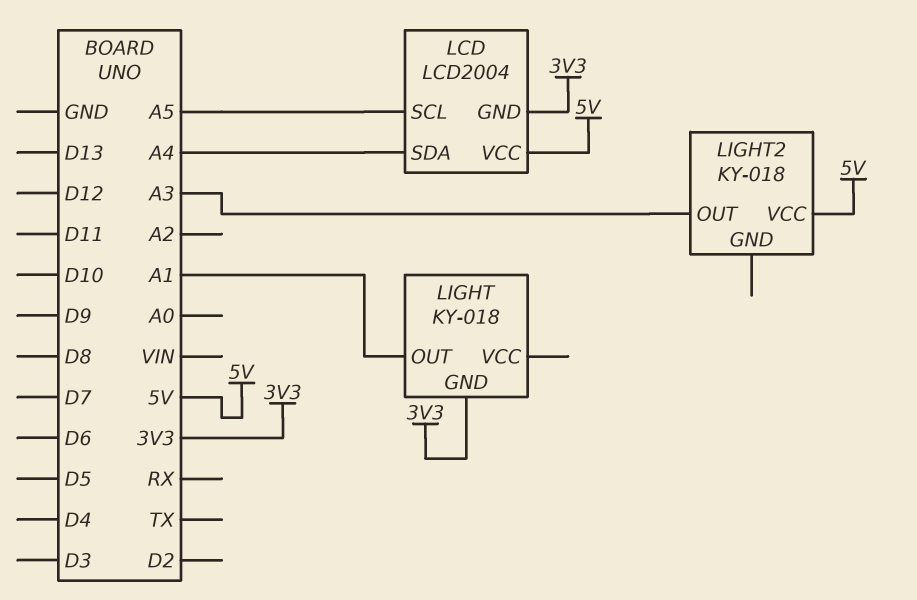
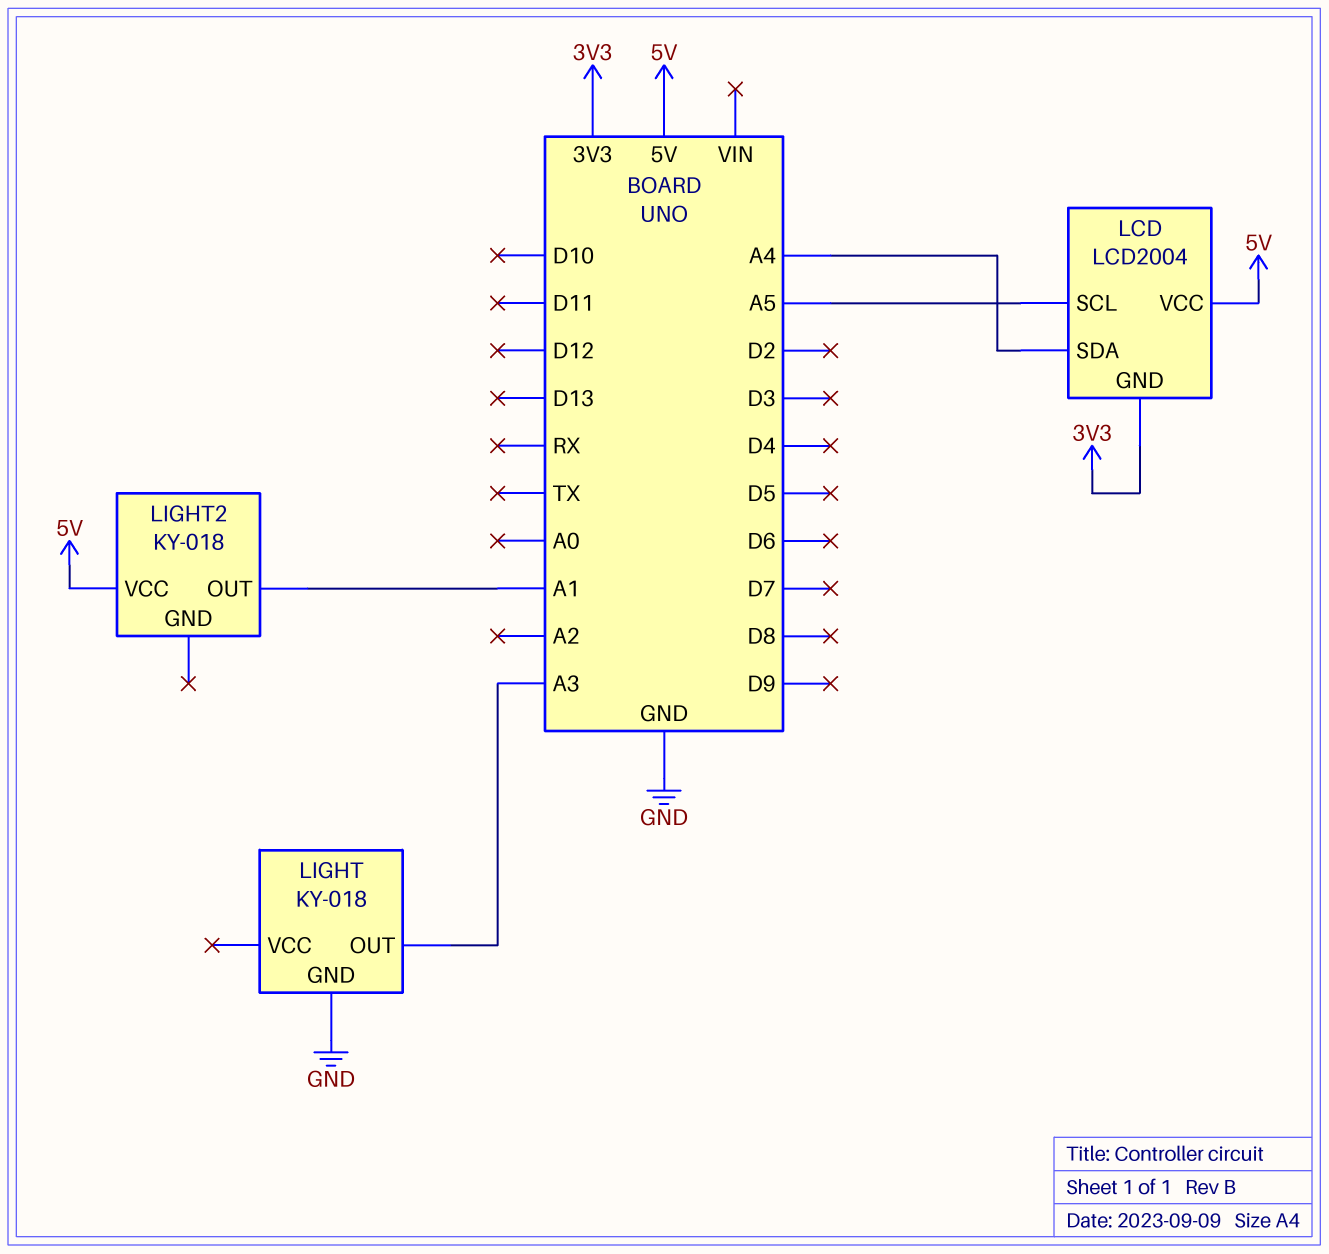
LIGHT pin GND: 3V3 -> GND
LIGHT pin OUT: A1 -> A3
LIGHT2 pin OUT: A3 -> A1

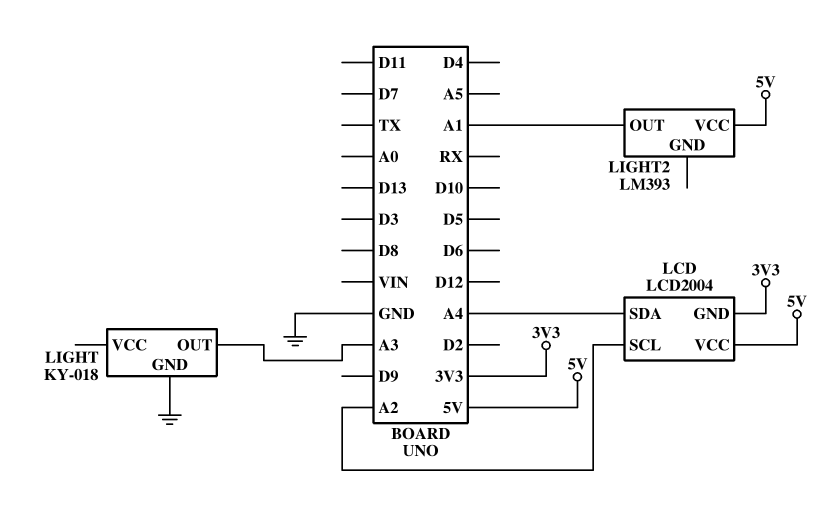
LCD pin SCL: A5 -> A2
LIGHT2: KY-018 -> LM393

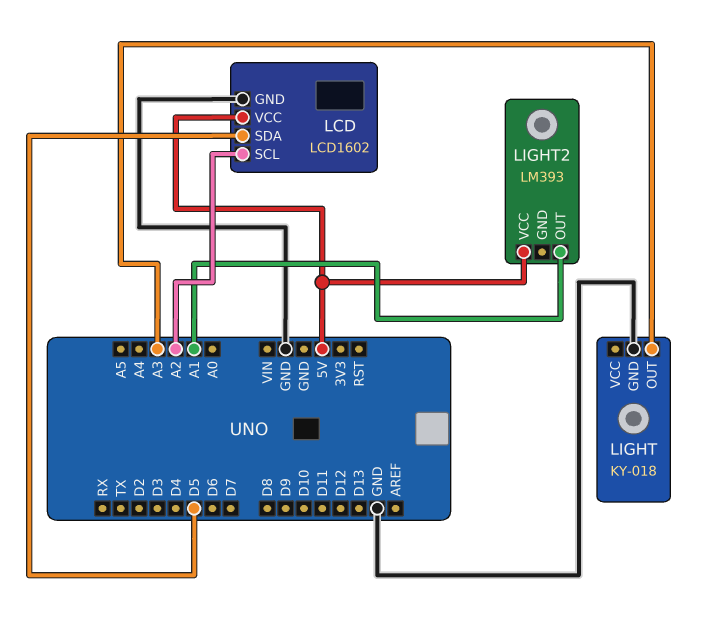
LCD: LCD2004 -> LCD1602
LCD pin GND: 3V3 -> GND
LCD pin SDA: A4 -> D5

